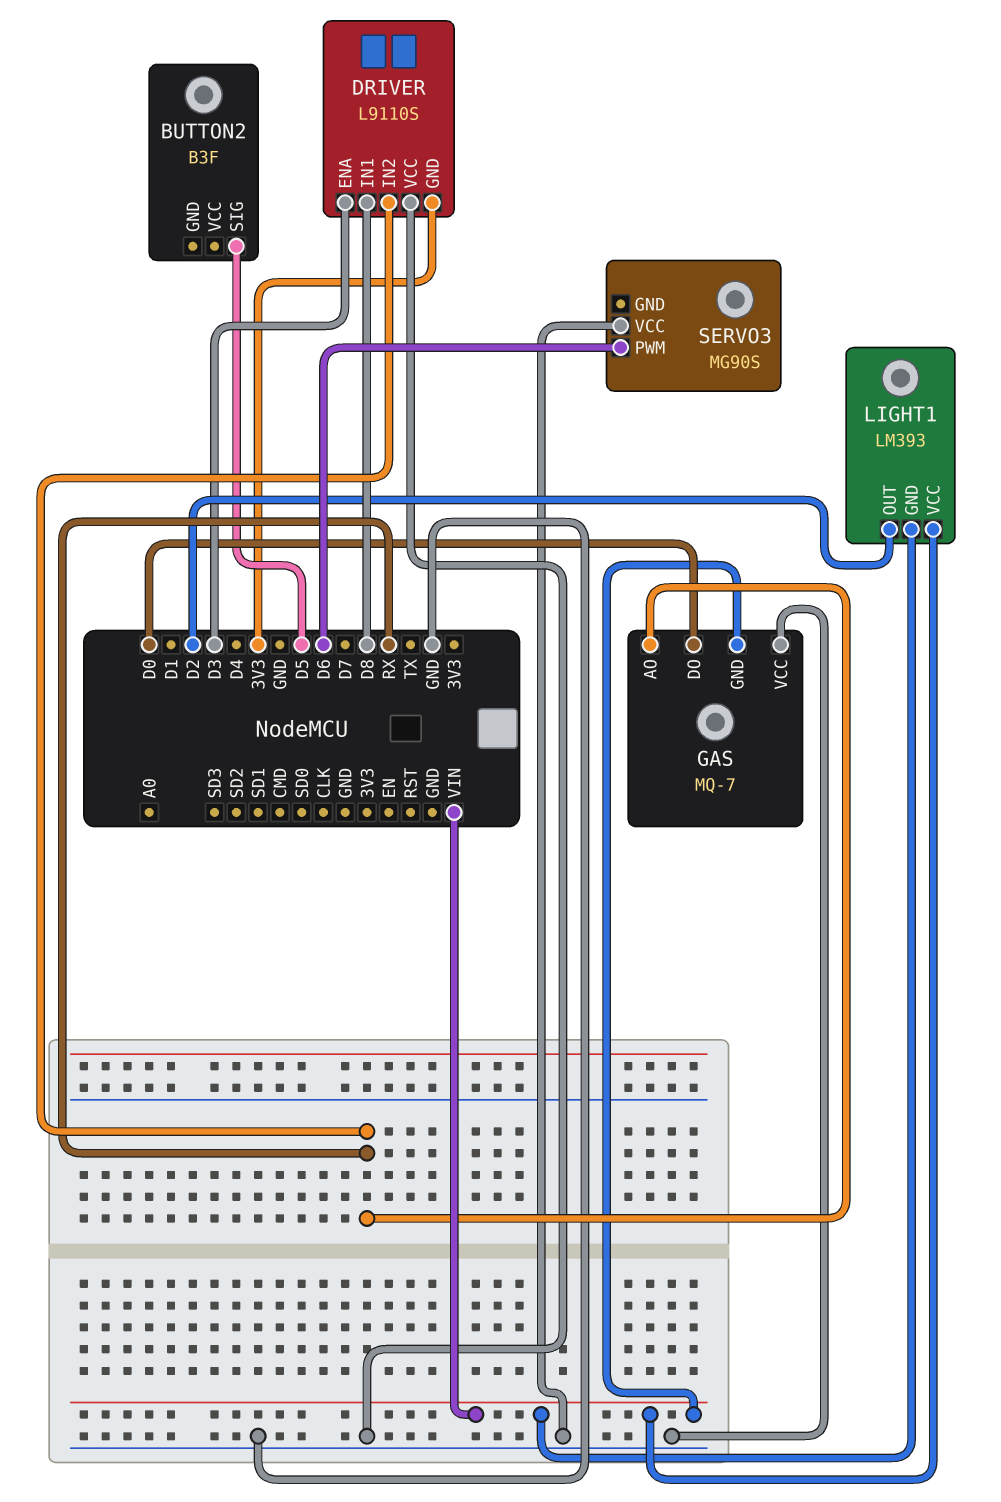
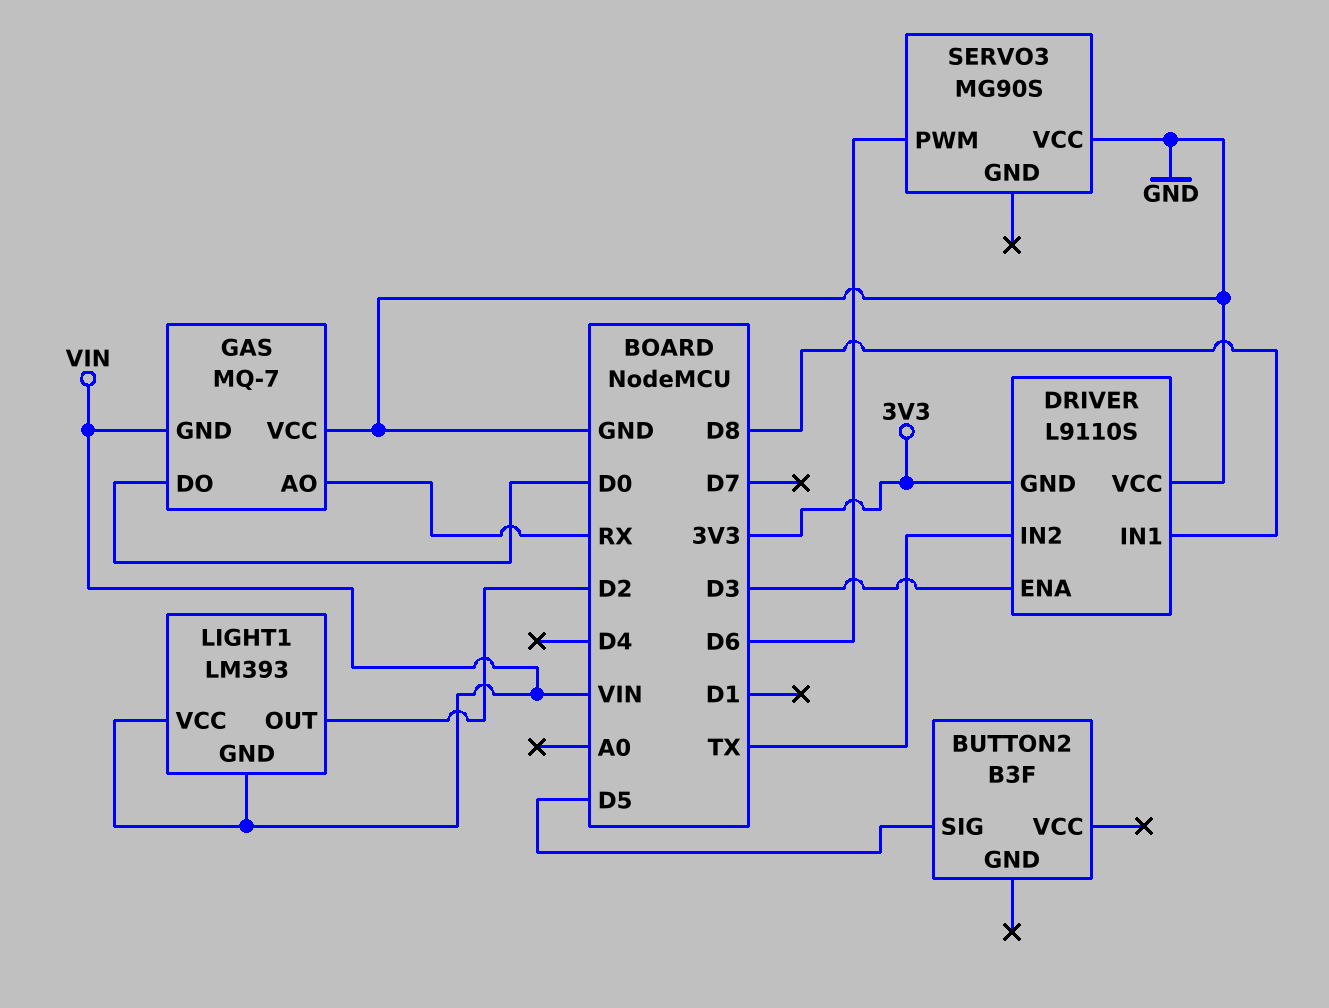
DRIVER pin IN2: RX -> TX

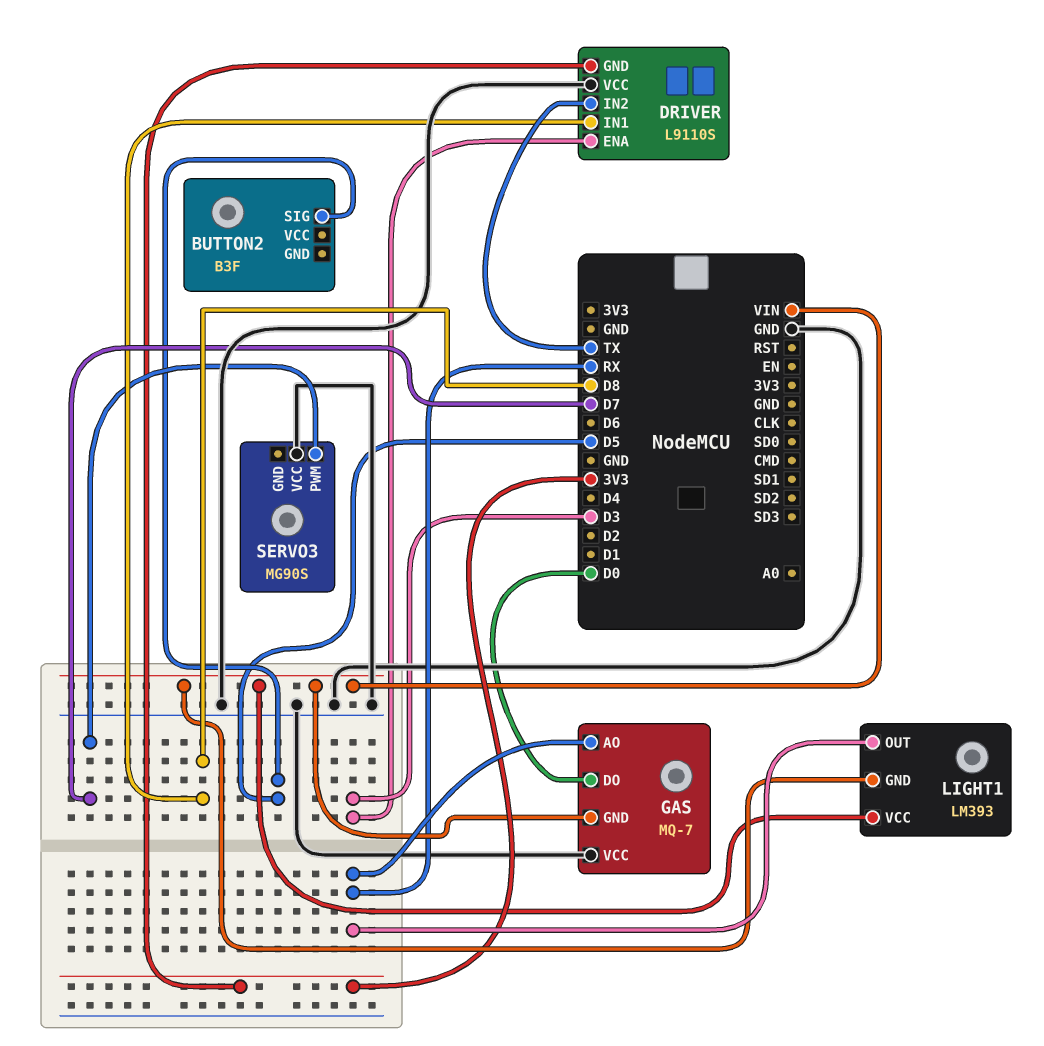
LIGHT1 pin OUT: D2 -> RX
SERVO3 pin PWM: D6 -> D7

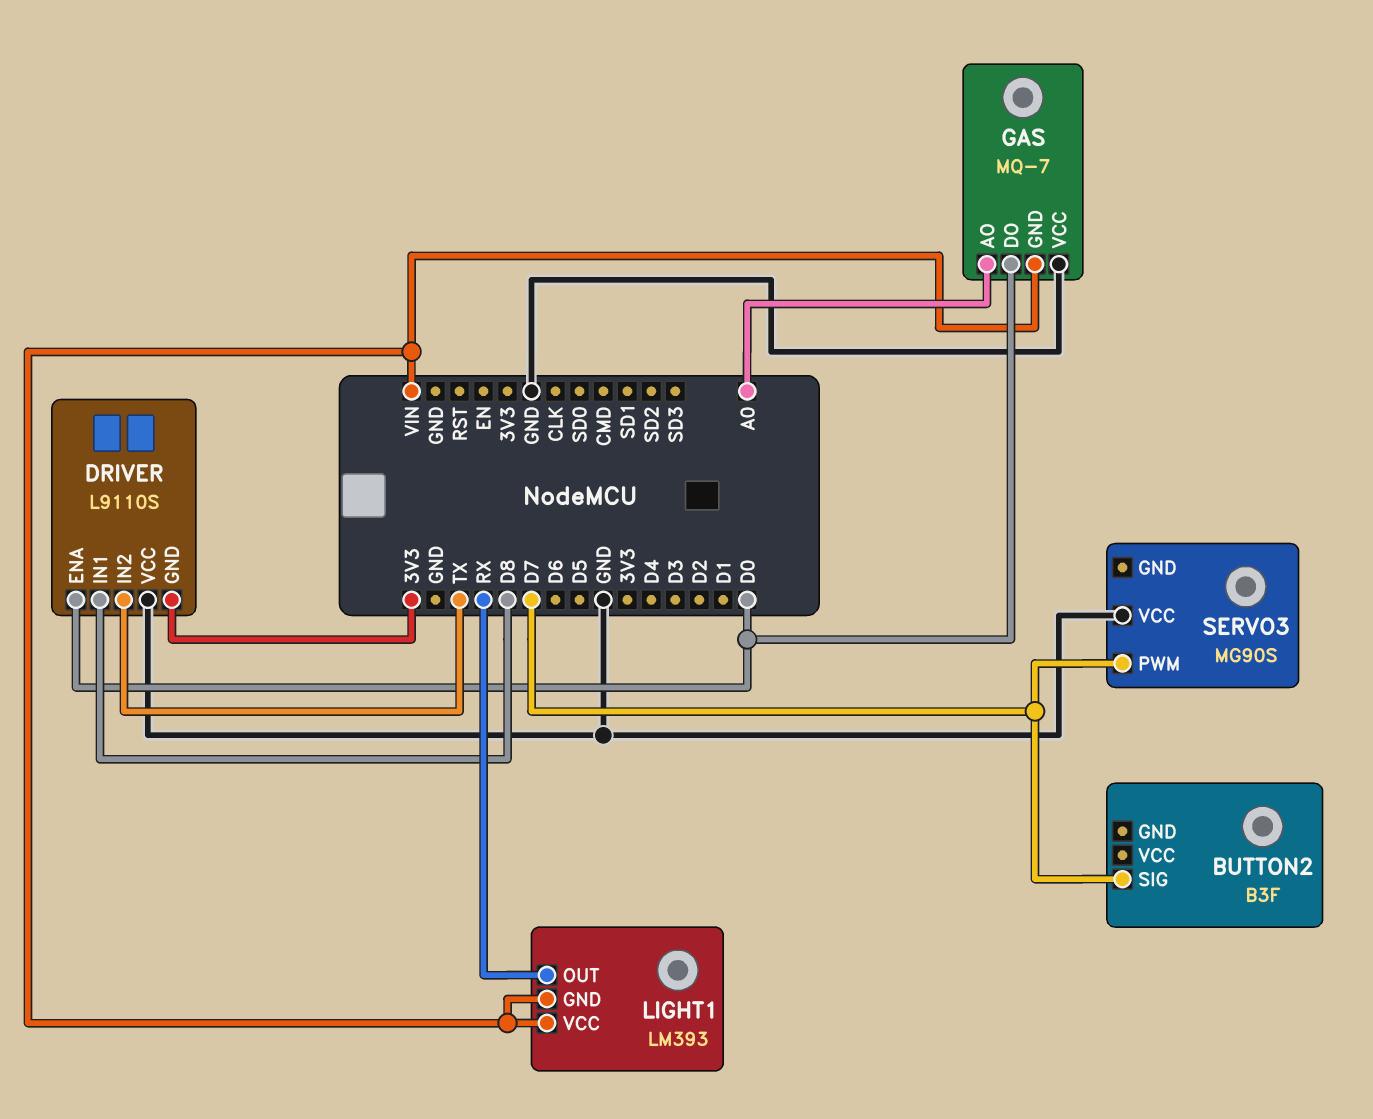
BUTTON2 pin SIG: D5 -> D7
DRIVER pin ENA: D3 -> D0
GAS pin AO: RX -> A0

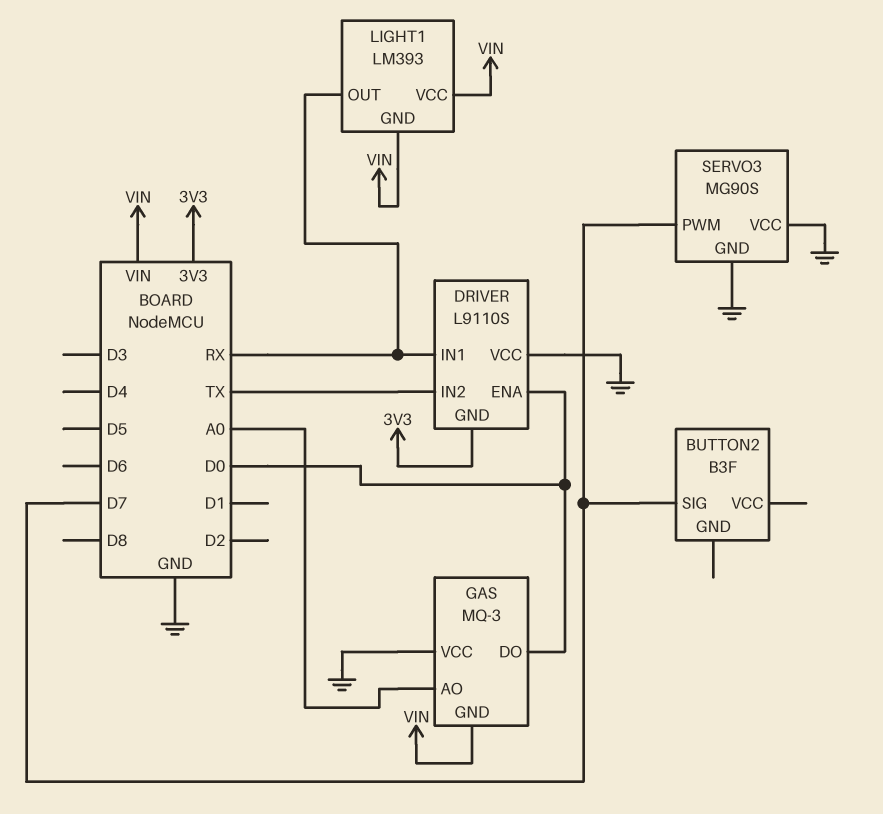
DRIVER pin IN1: D8 -> RX
GAS: MQ-7 -> MQ-3
SERVO3 pin GND: none -> GND

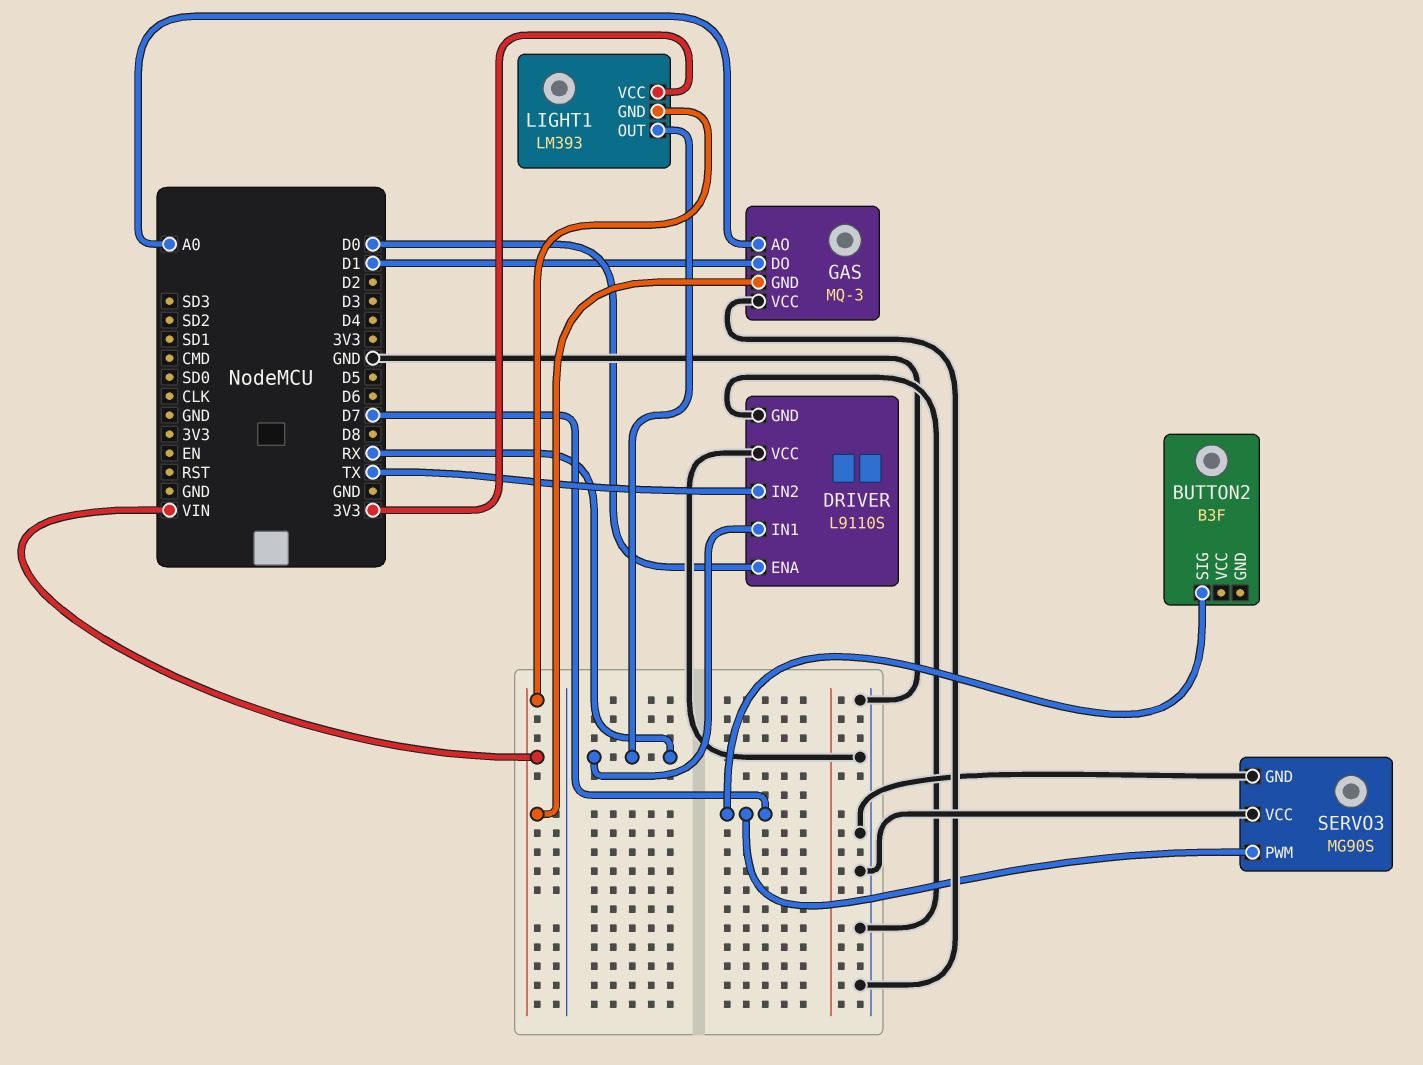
DRIVER pin GND: 3V3 -> GND
GAS pin DO: D0 -> D1
LIGHT1 pin VCC: VIN -> 3V3

